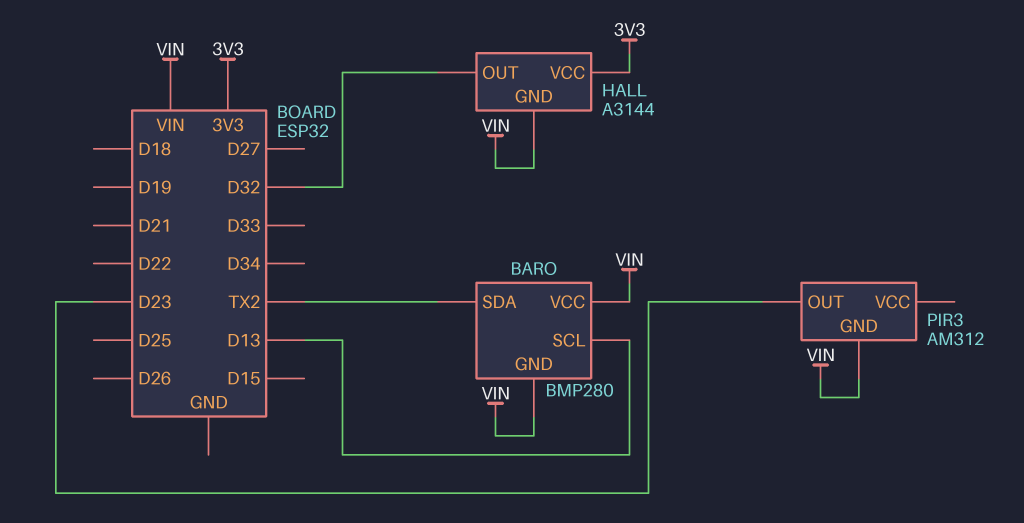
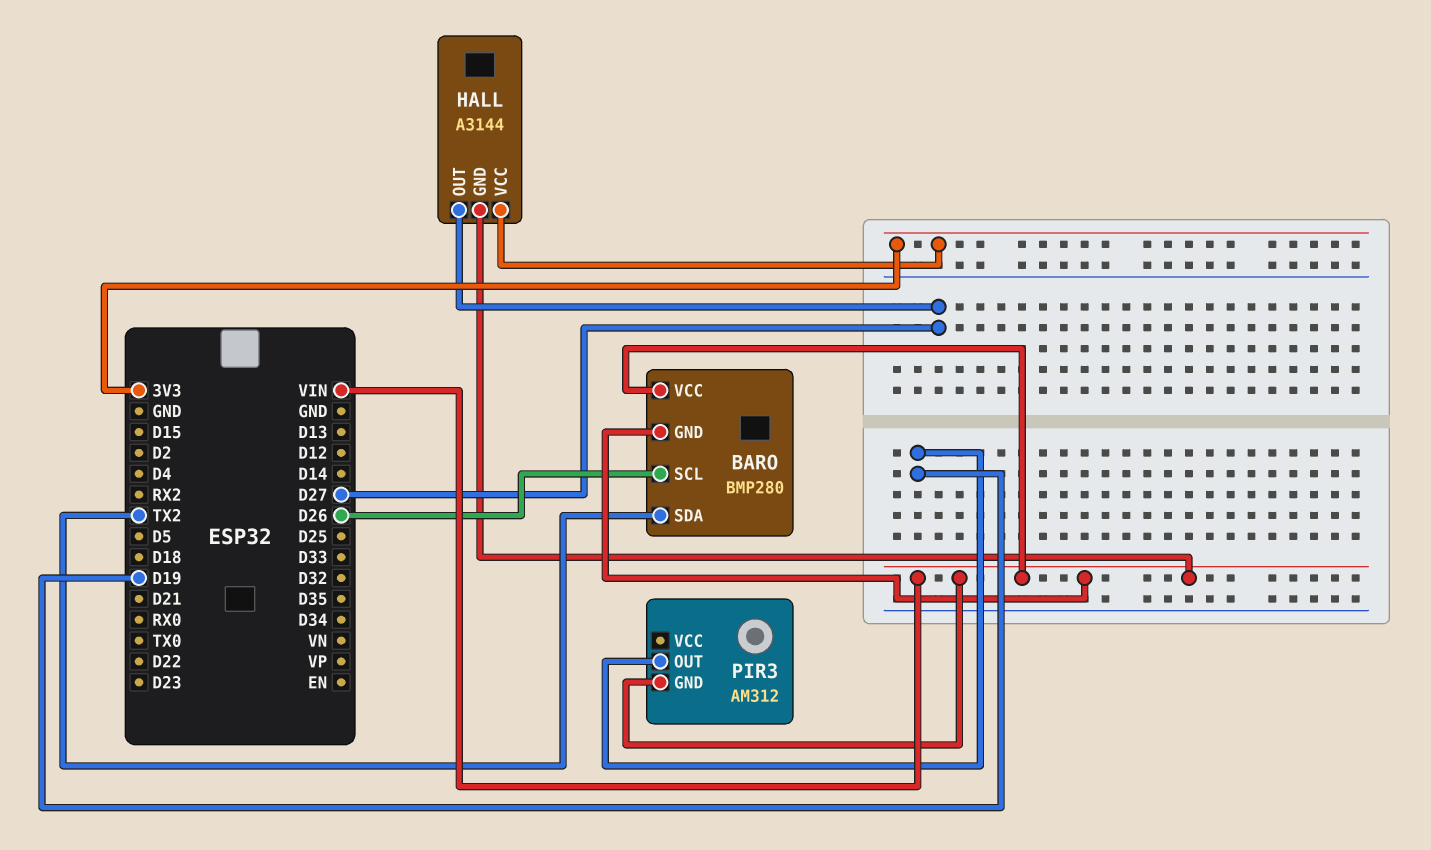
BARO pin SCL: D13 -> D26
HALL pin OUT: D32 -> D27
PIR3 pin OUT: D23 -> D19

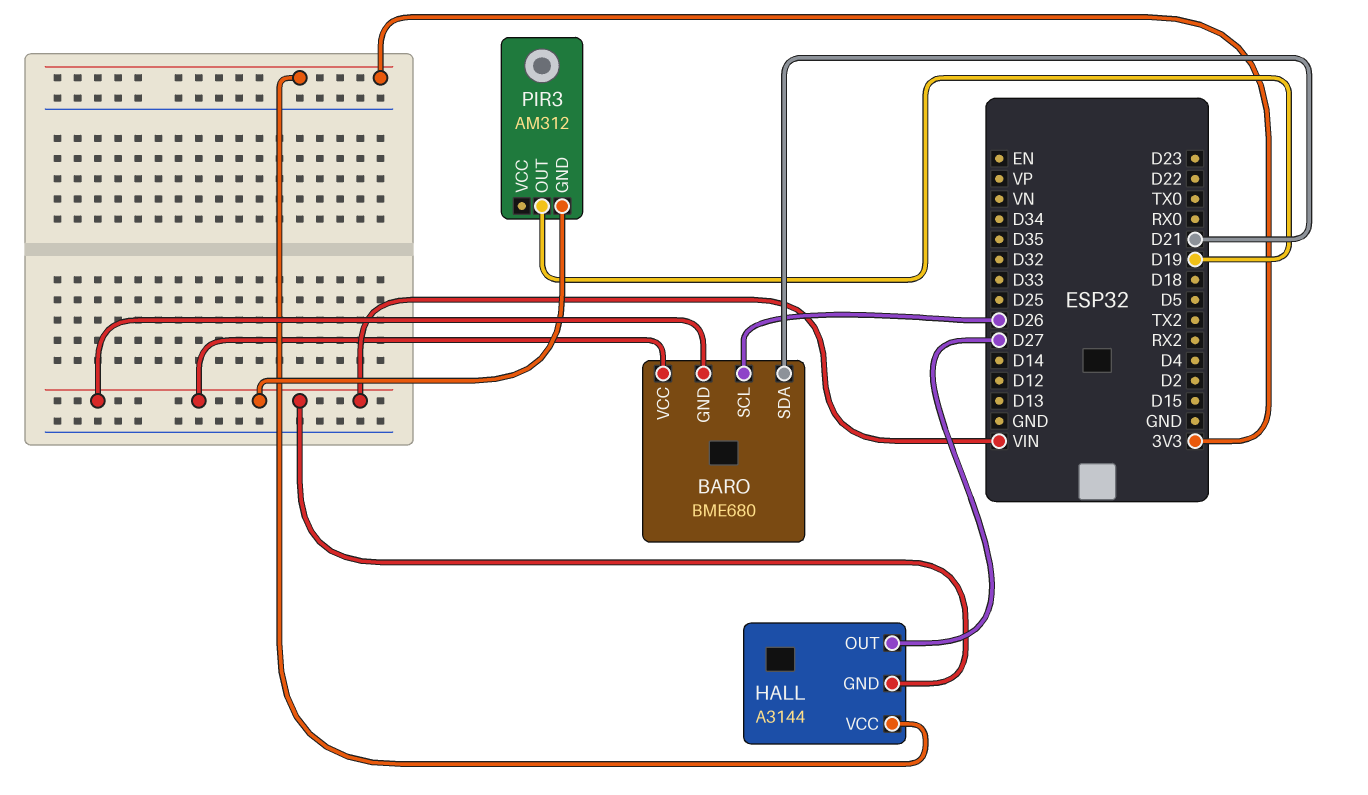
BARO: BMP280 -> BME680
BARO pin SDA: TX2 -> D21

